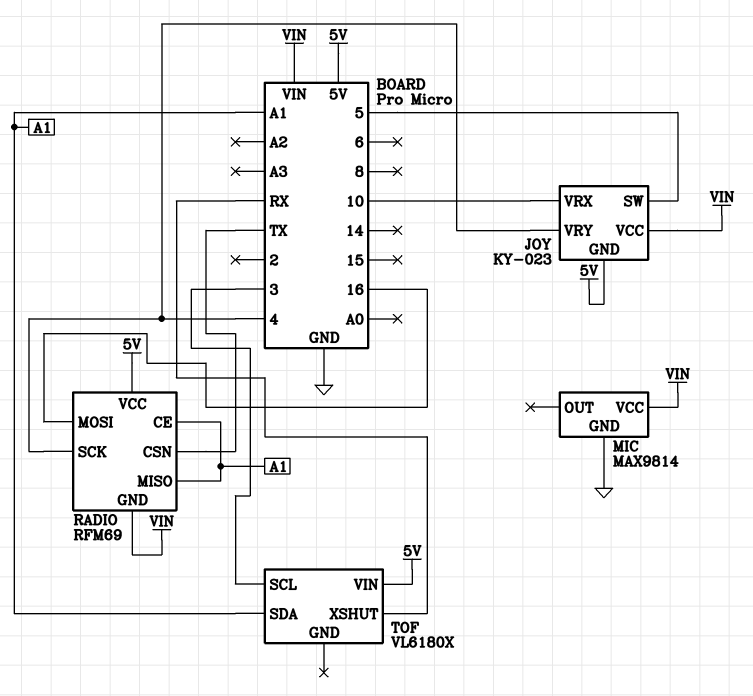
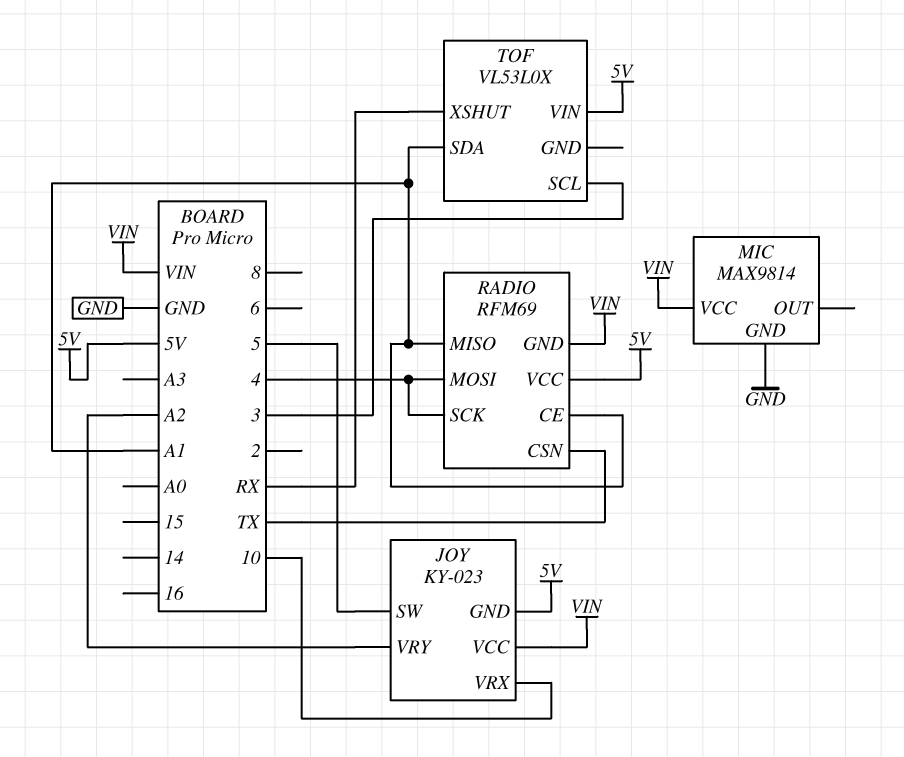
JOY pin VRY: 4 -> A2
RADIO pin MOSI: 16 -> 4
TOF: VL6180X -> VL53L0X

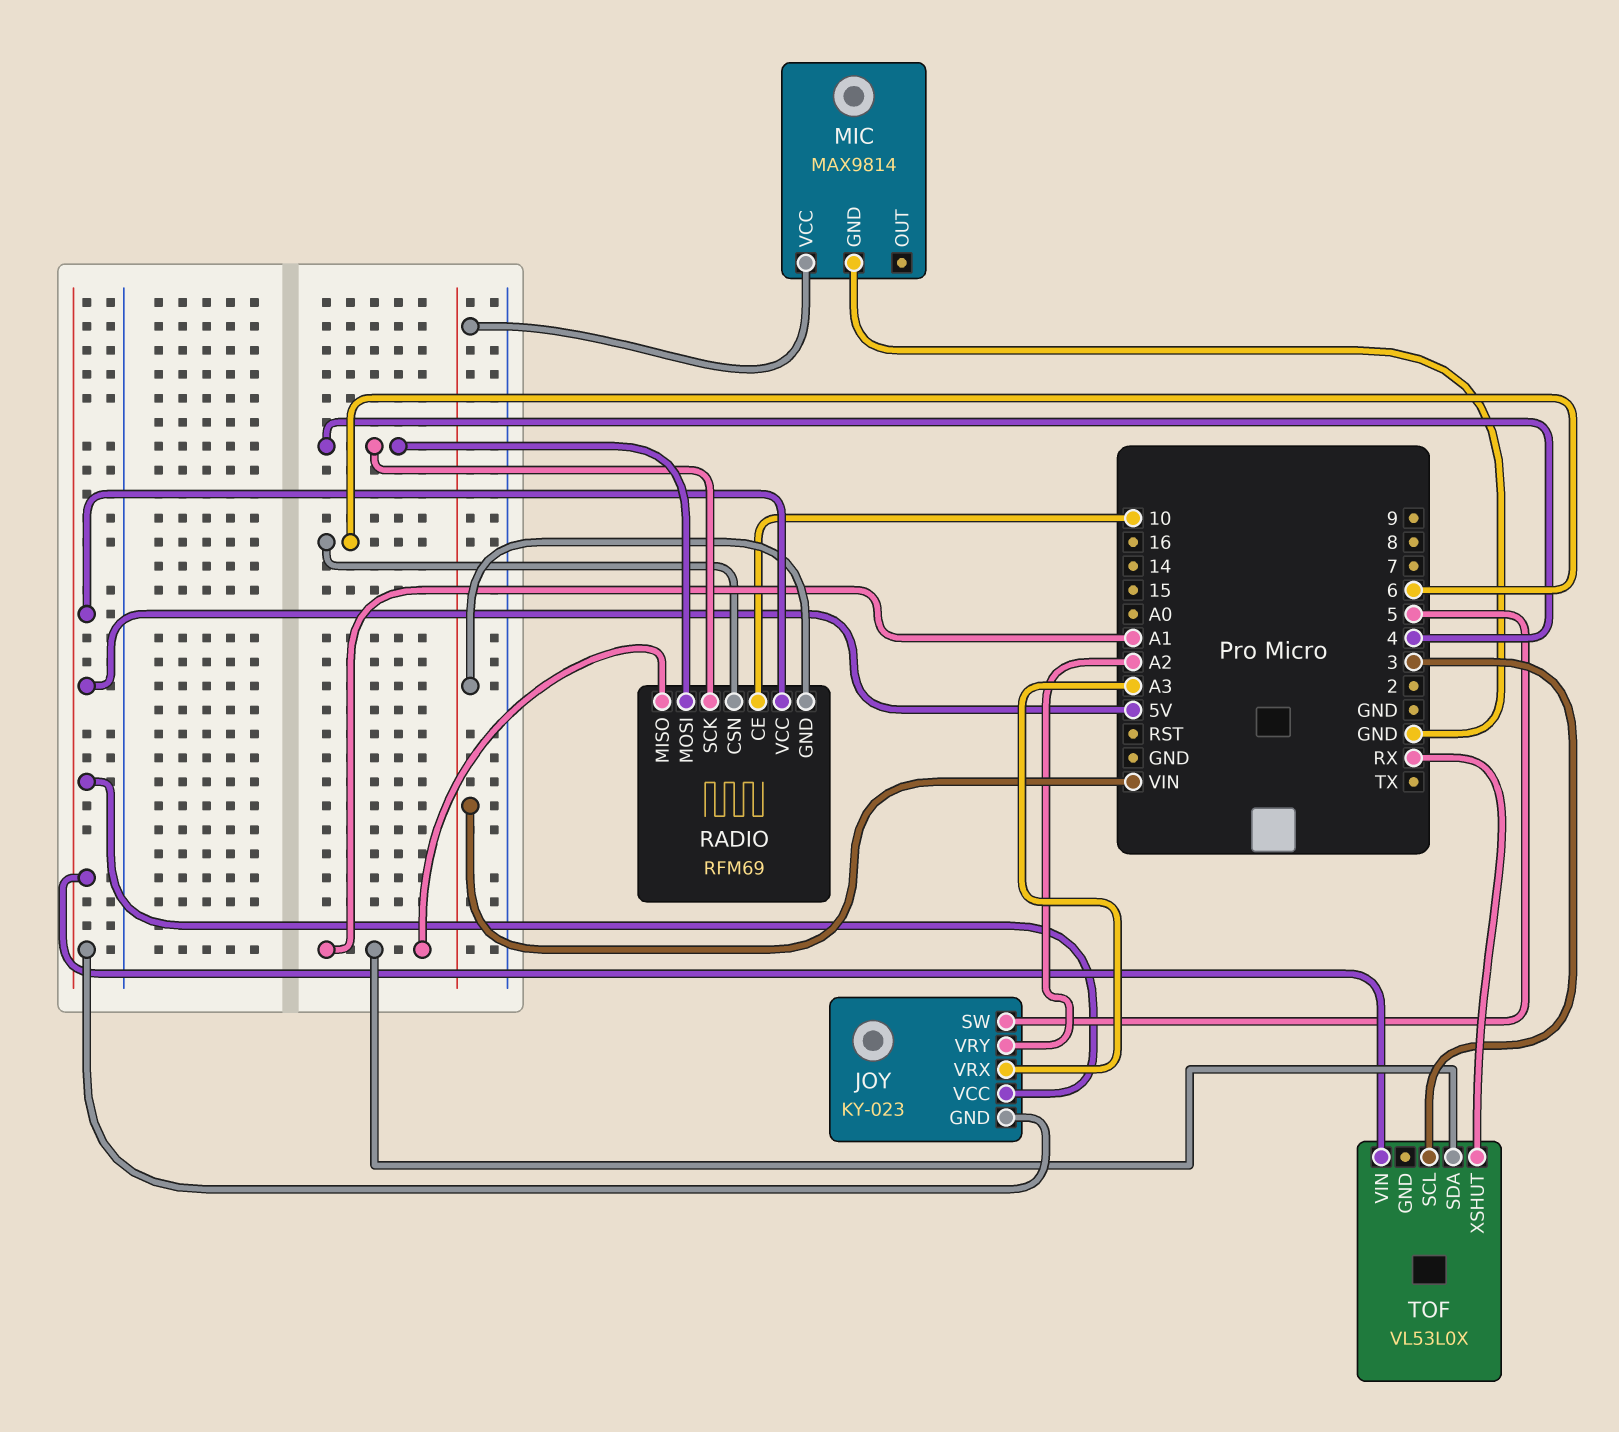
JOY pin VCC: VIN -> 5V
JOY pin VRX: 10 -> A3
RADIO pin CE: A1 -> 10
RADIO pin CSN: TX -> 6

